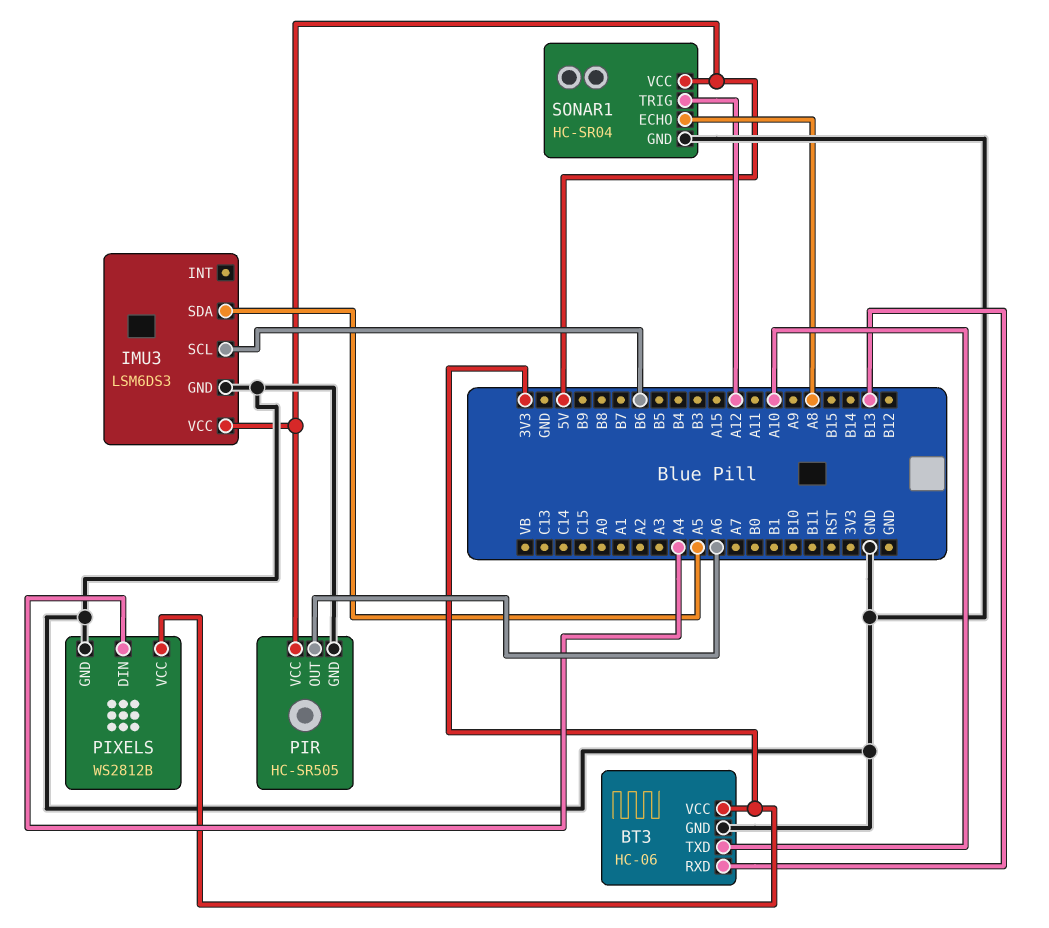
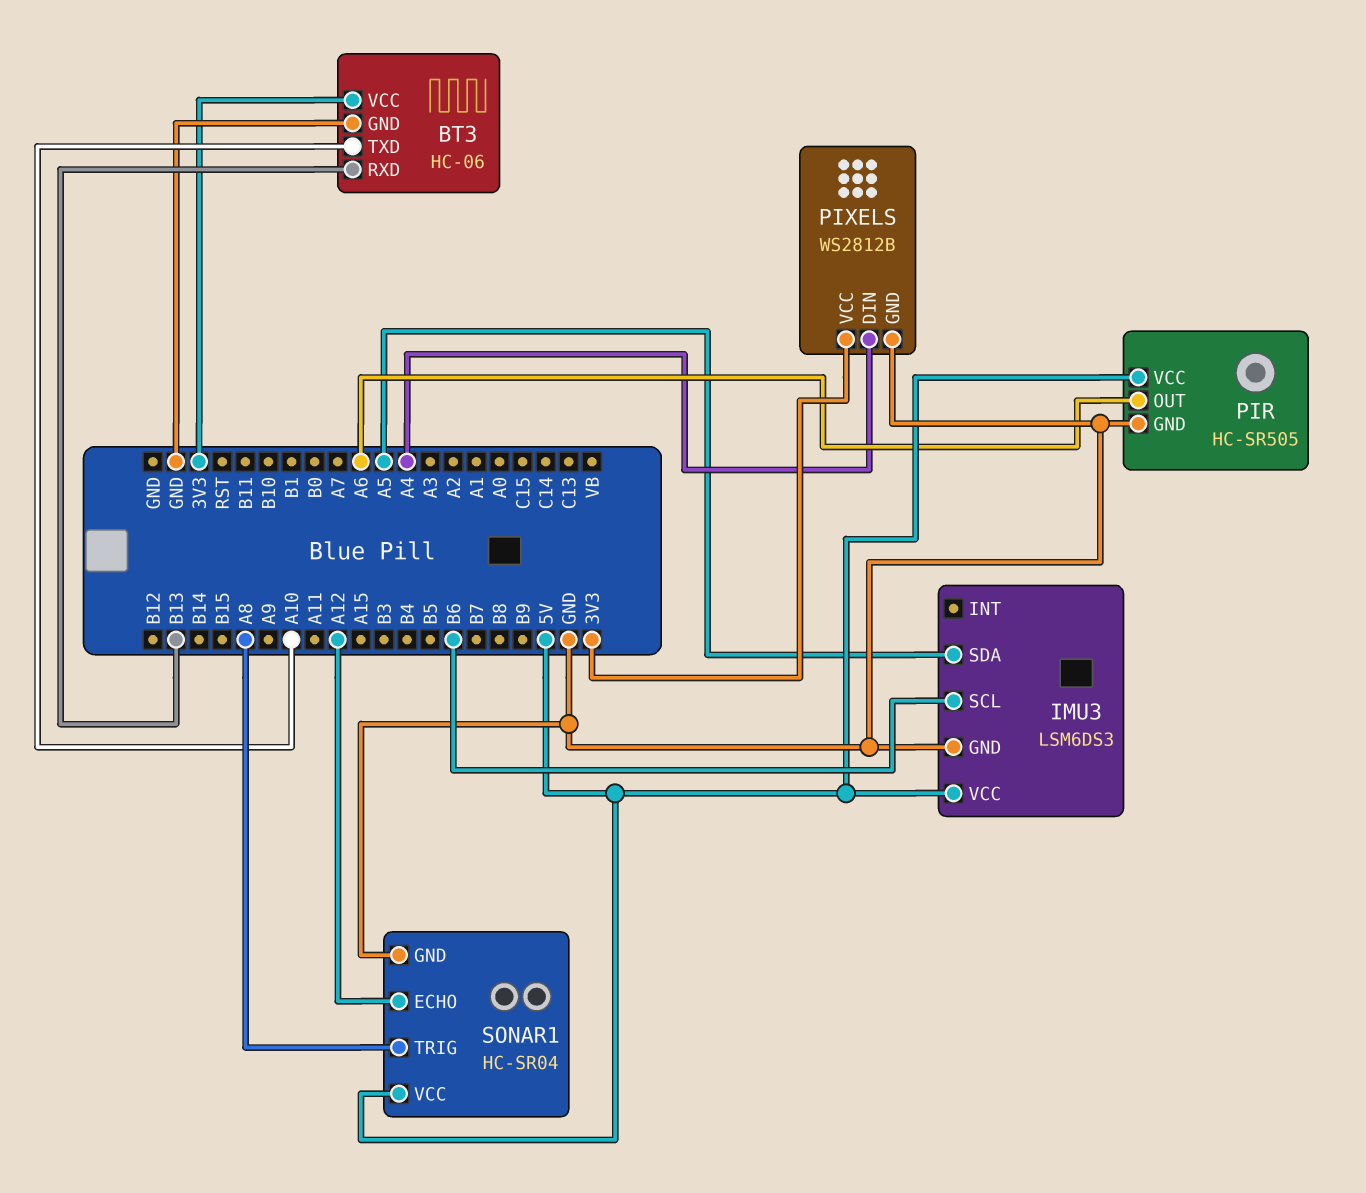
SONAR1 pin ECHO: A8 -> A12
SONAR1 pin TRIG: A12 -> A8

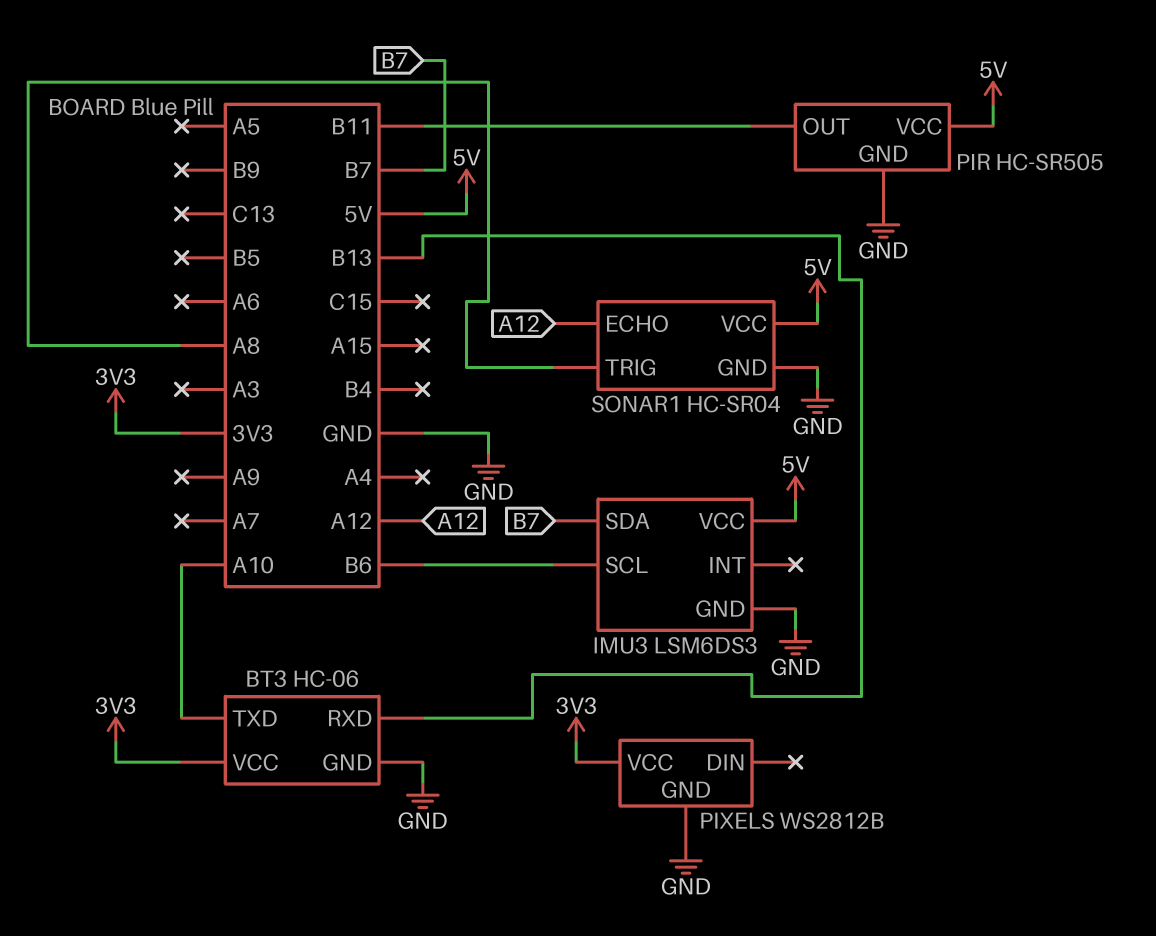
IMU3 pin SDA: A5 -> B7
PIR pin OUT: A6 -> B11
PIXELS pin DIN: A4 -> none

